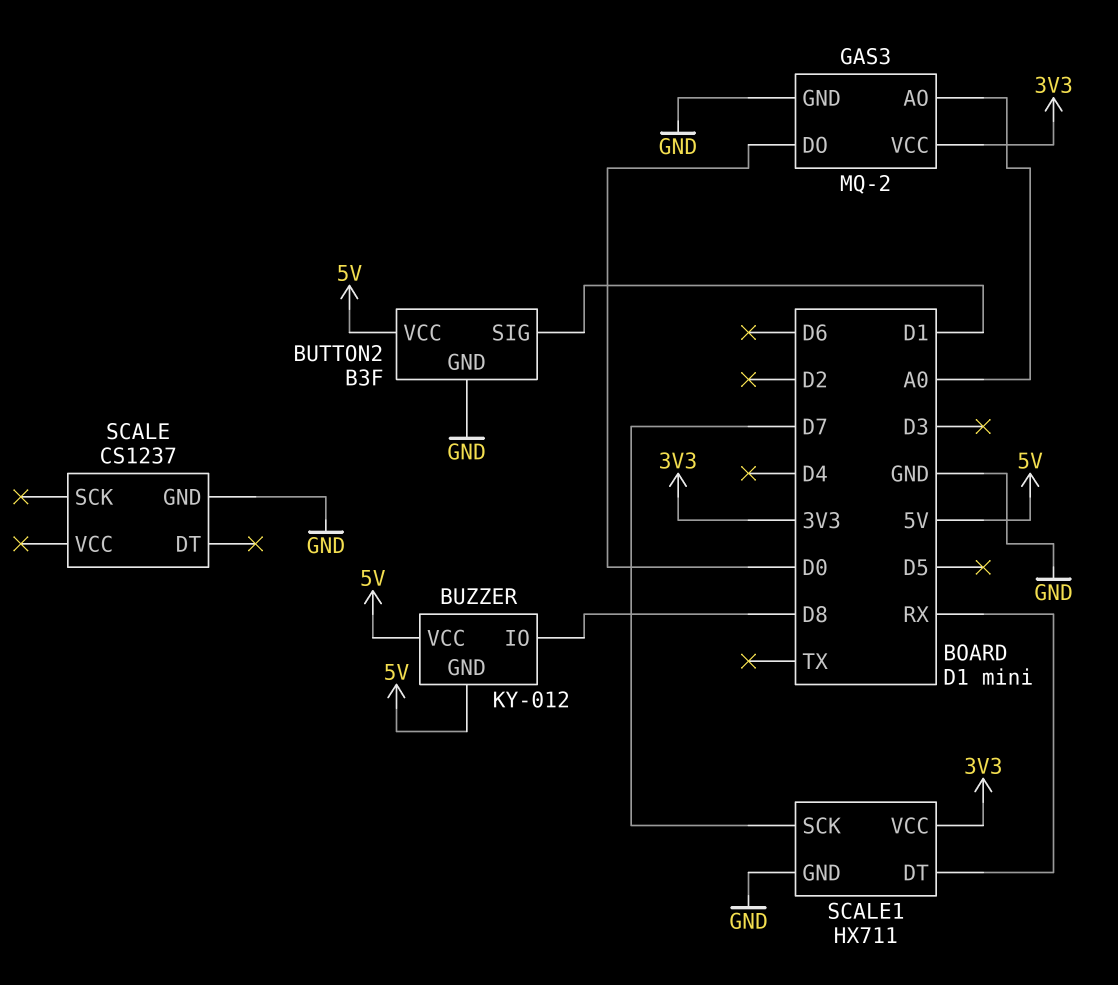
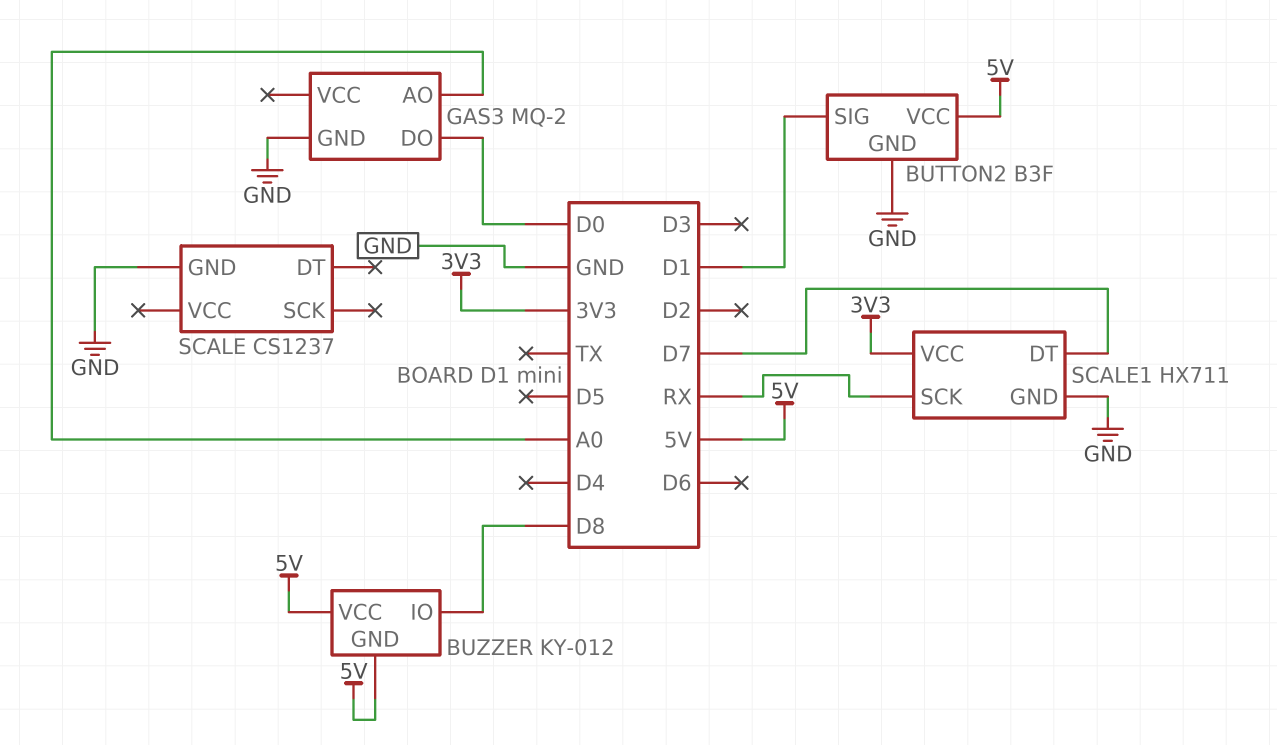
GAS3 pin VCC: 3V3 -> none
SCALE1 pin DT: RX -> D7
SCALE1 pin SCK: D7 -> RX

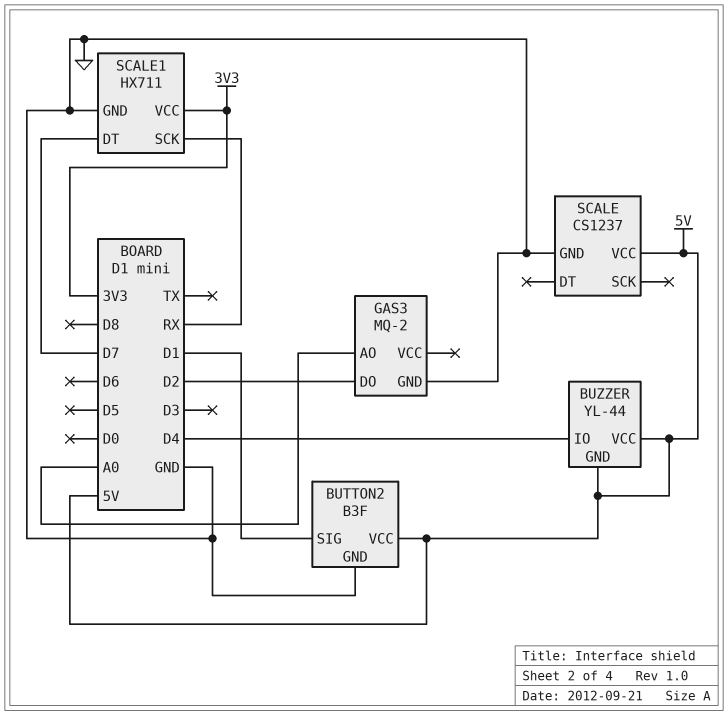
BUZZER: KY-012 -> YL-44
BUZZER pin IO: D8 -> D4
GAS3 pin DO: D0 -> D2
SCALE pin VCC: none -> 5V

